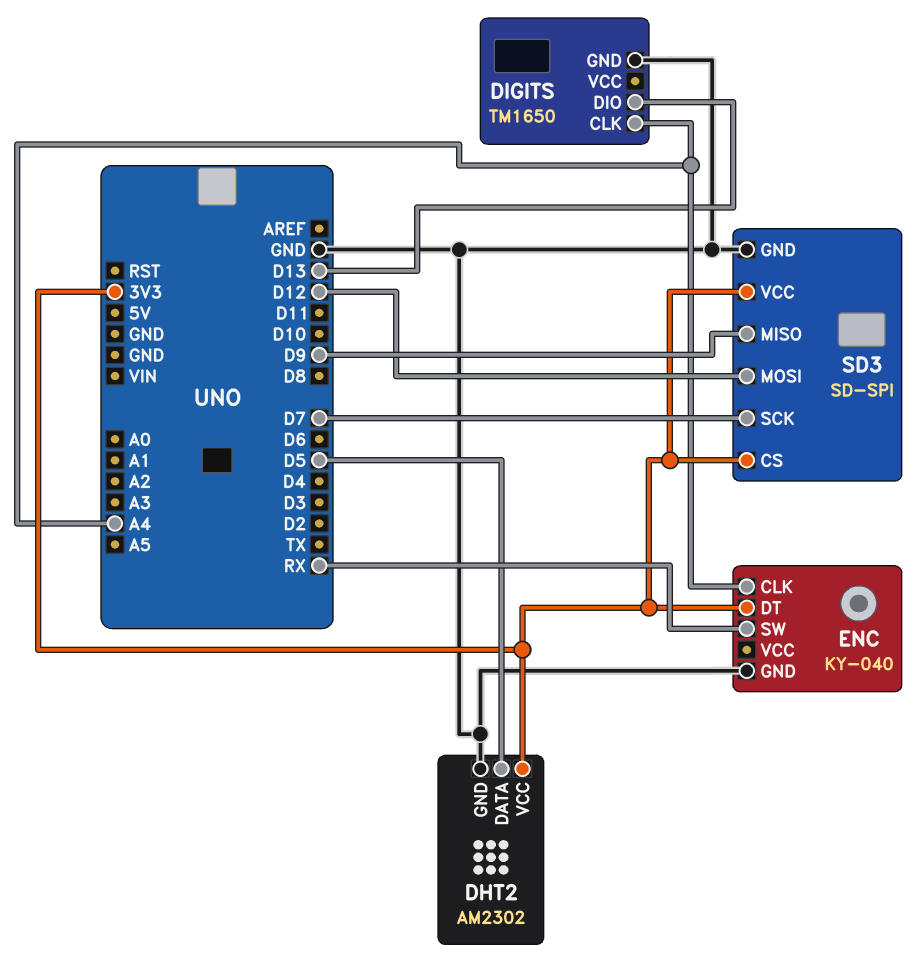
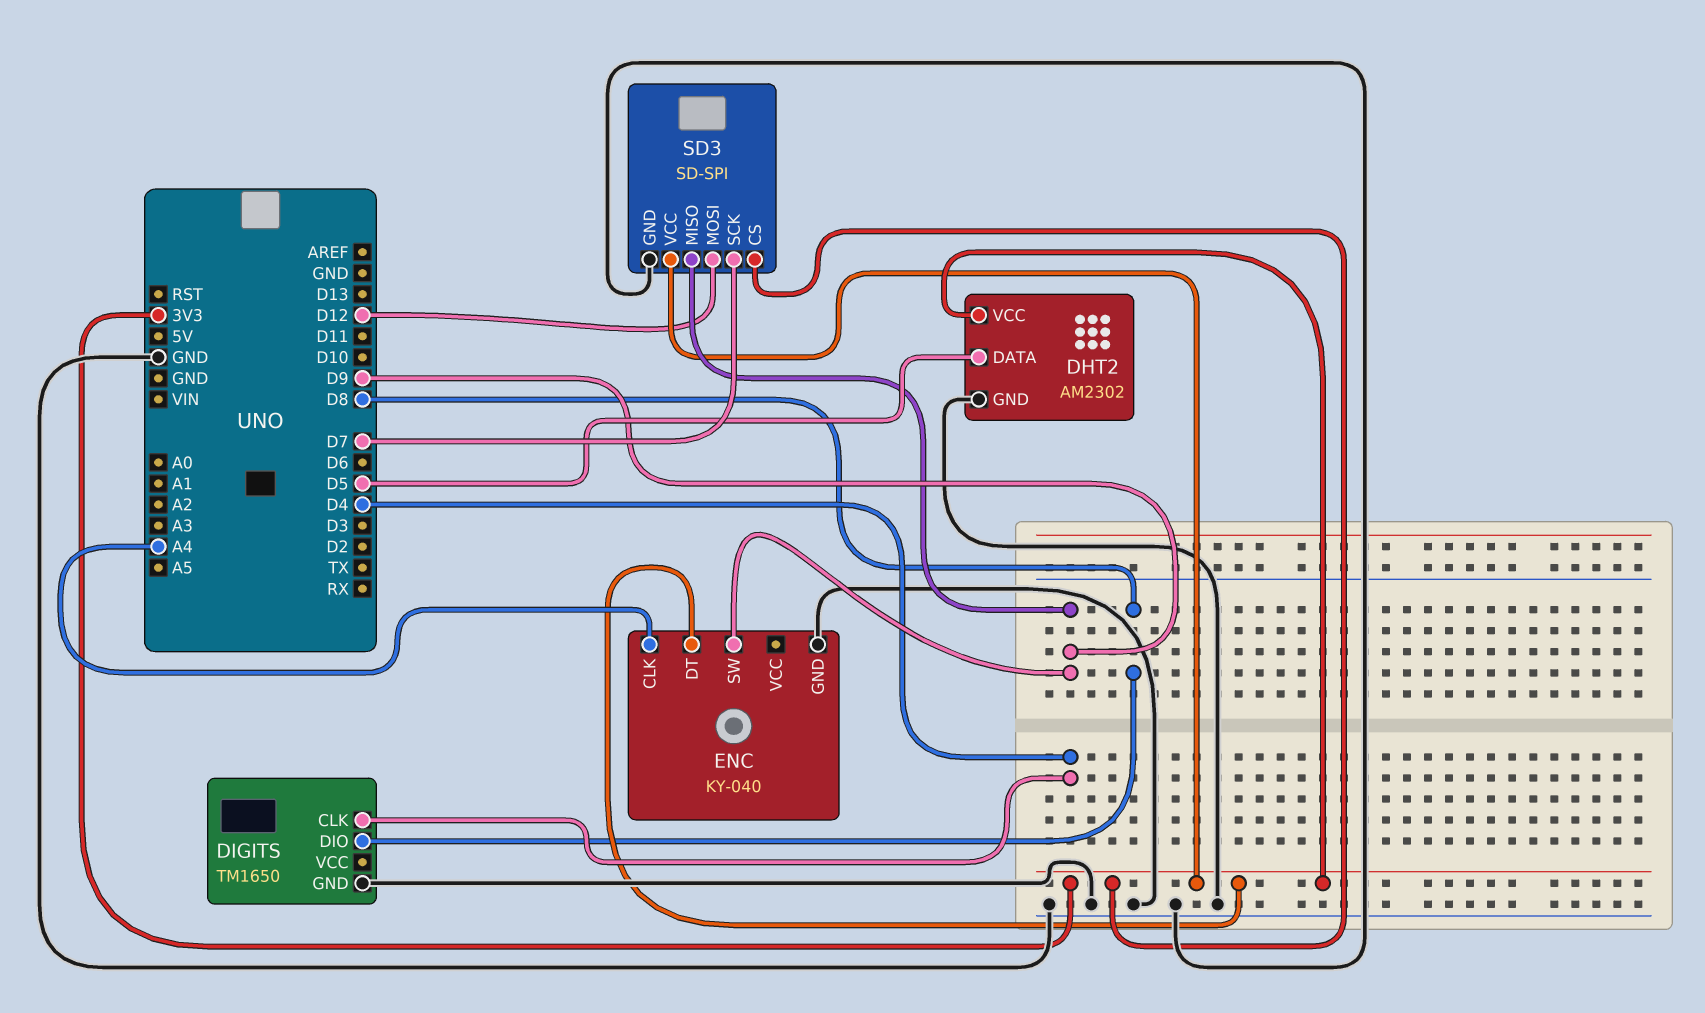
DIGITS pin CLK: A4 -> D4
DIGITS pin DIO: D13 -> D8
ENC pin SW: RX -> D9

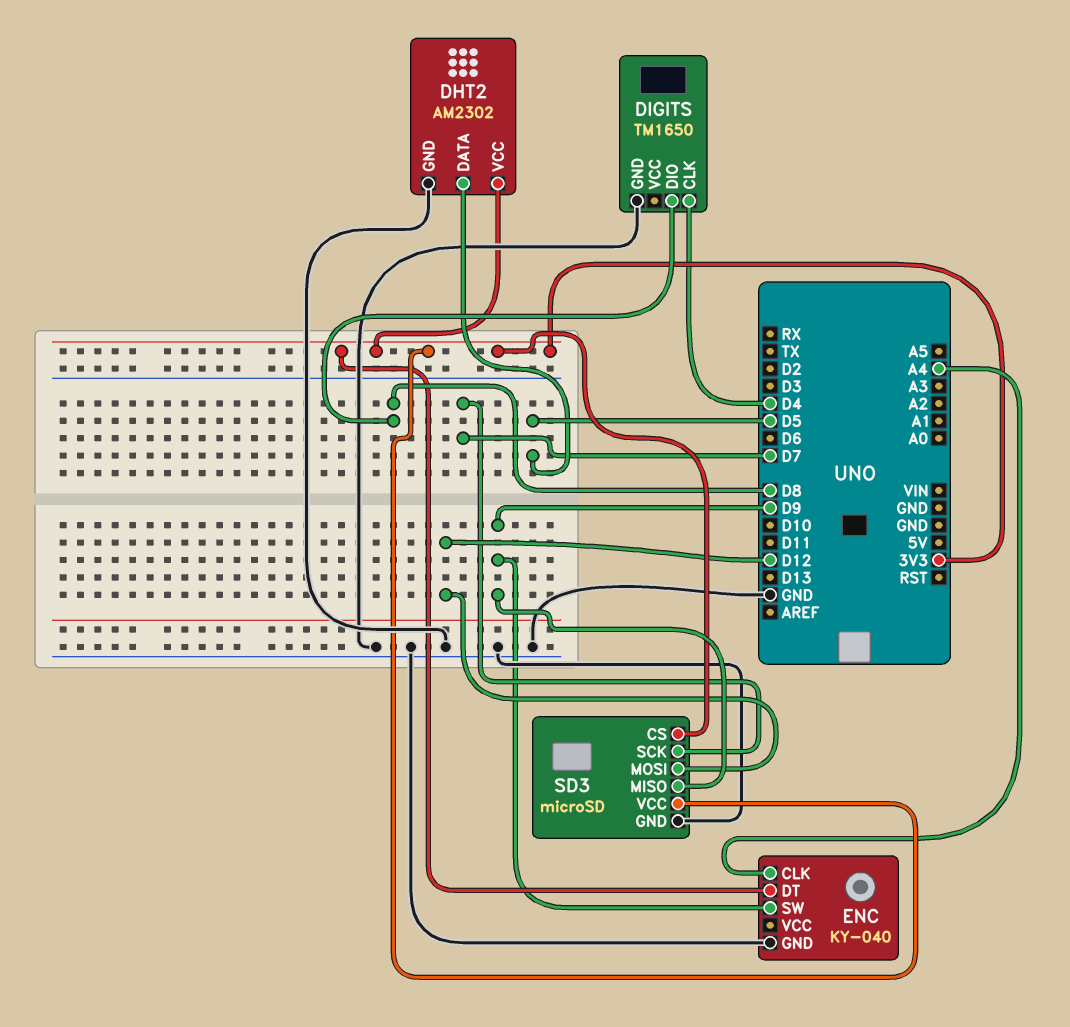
SD3: SD-SPI -> microSD

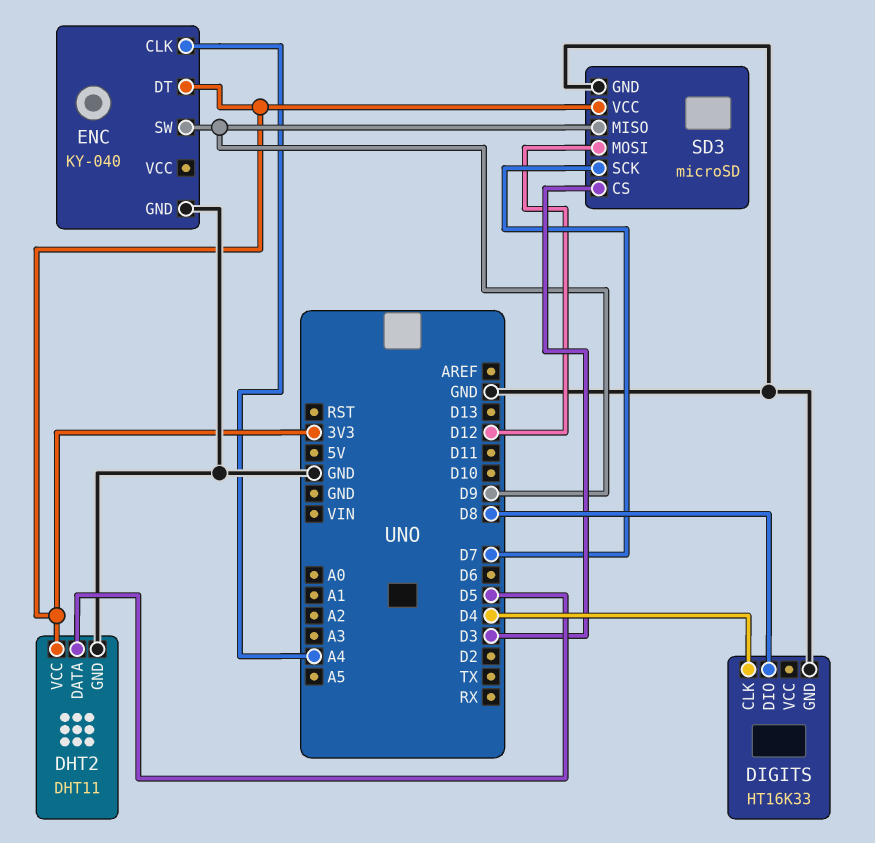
DHT2: AM2302 -> DHT11
DIGITS: TM1650 -> HT16K33
SD3 pin CS: 3V3 -> D3

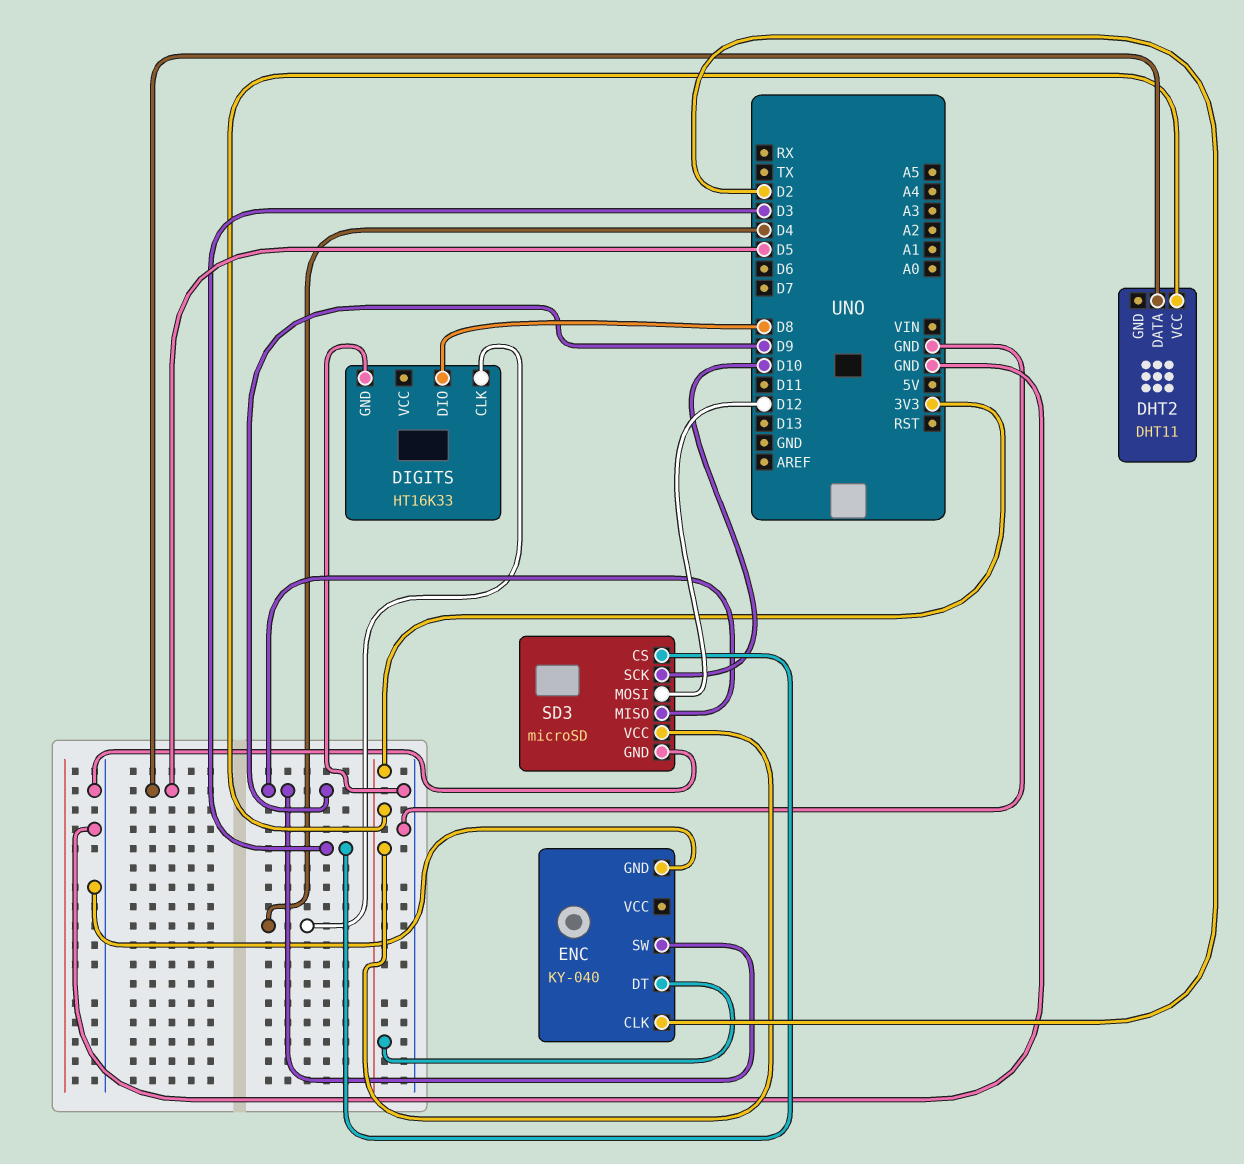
DHT2 pin GND: GND -> none
ENC pin CLK: A4 -> D2
SD3 pin SCK: D7 -> D10

